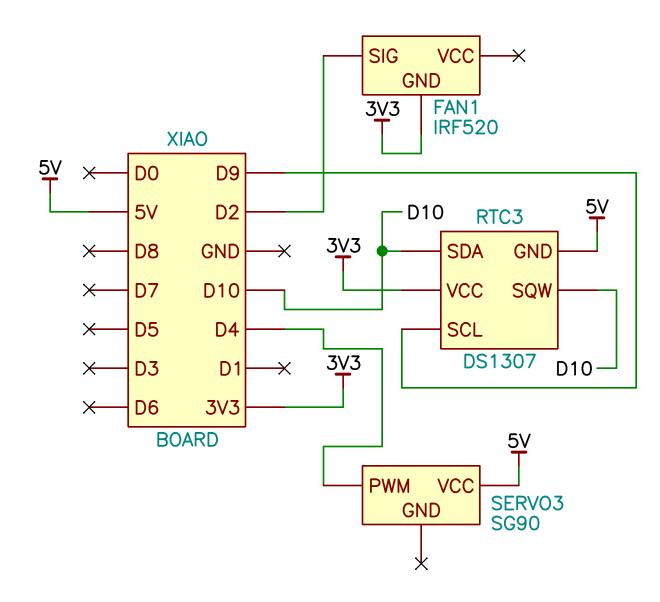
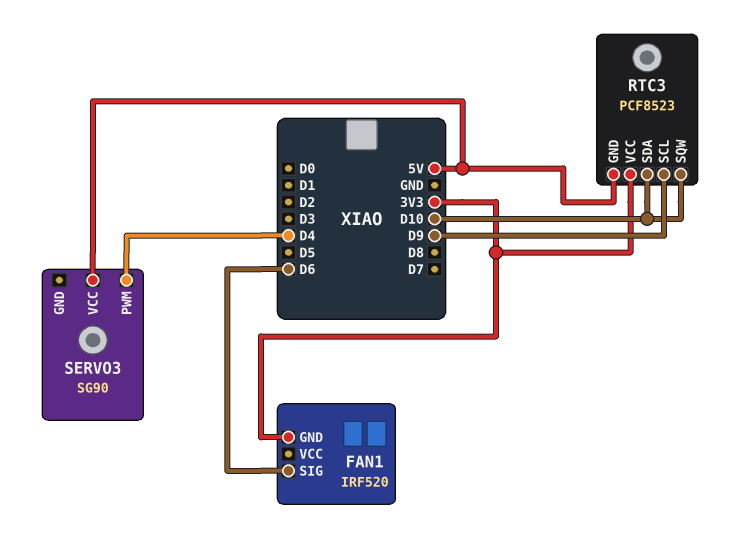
FAN1 pin SIG: D2 -> D6
RTC3: DS1307 -> PCF8523

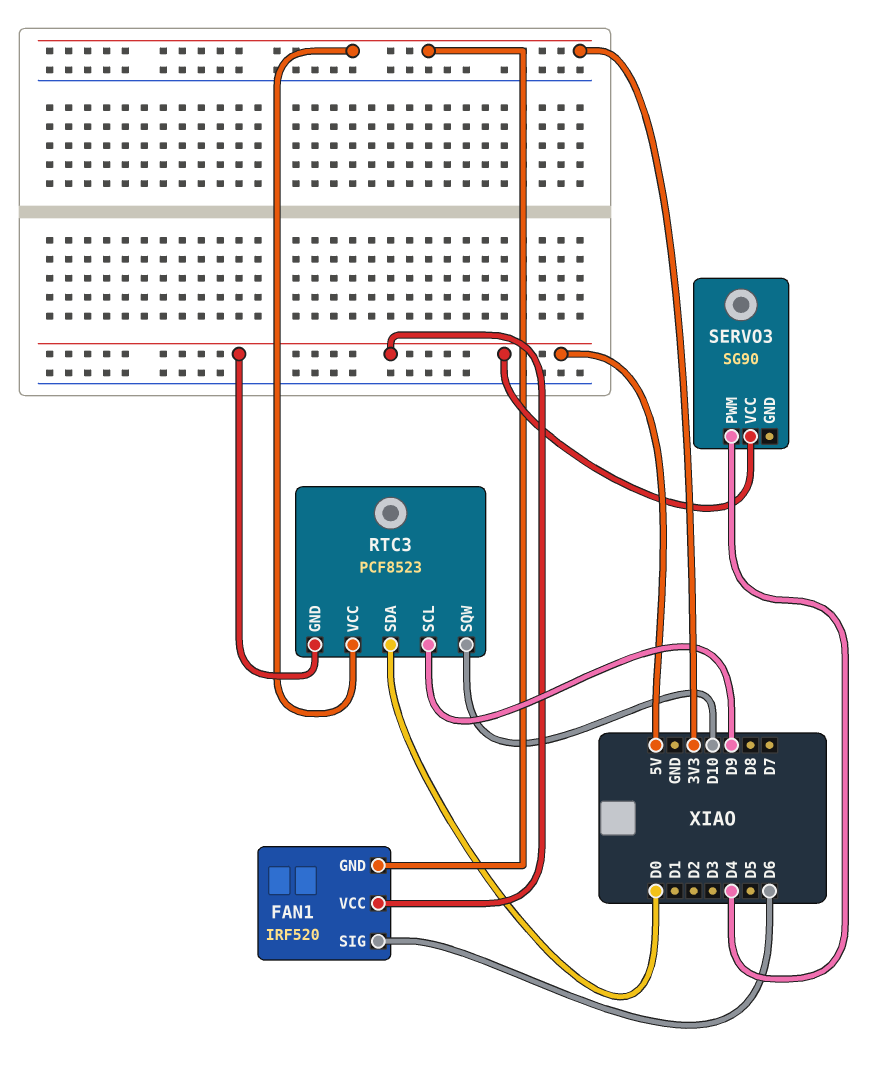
FAN1 pin VCC: none -> 5V
RTC3 pin SDA: D10 -> D0

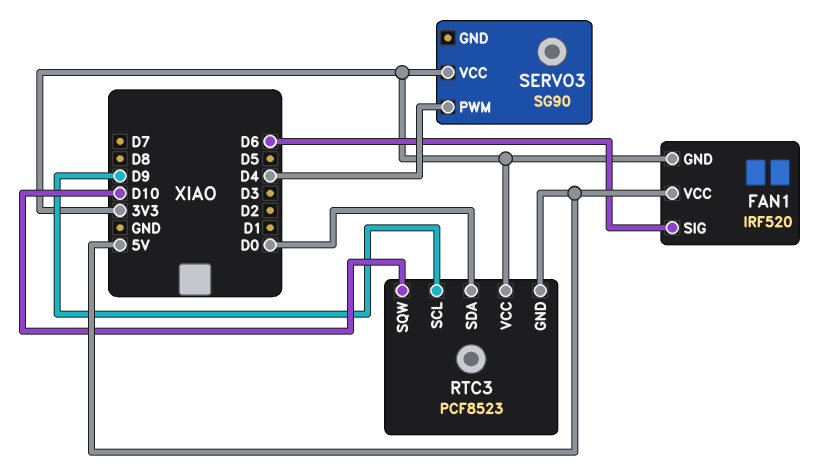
SERVO3 pin VCC: 5V -> 3V3

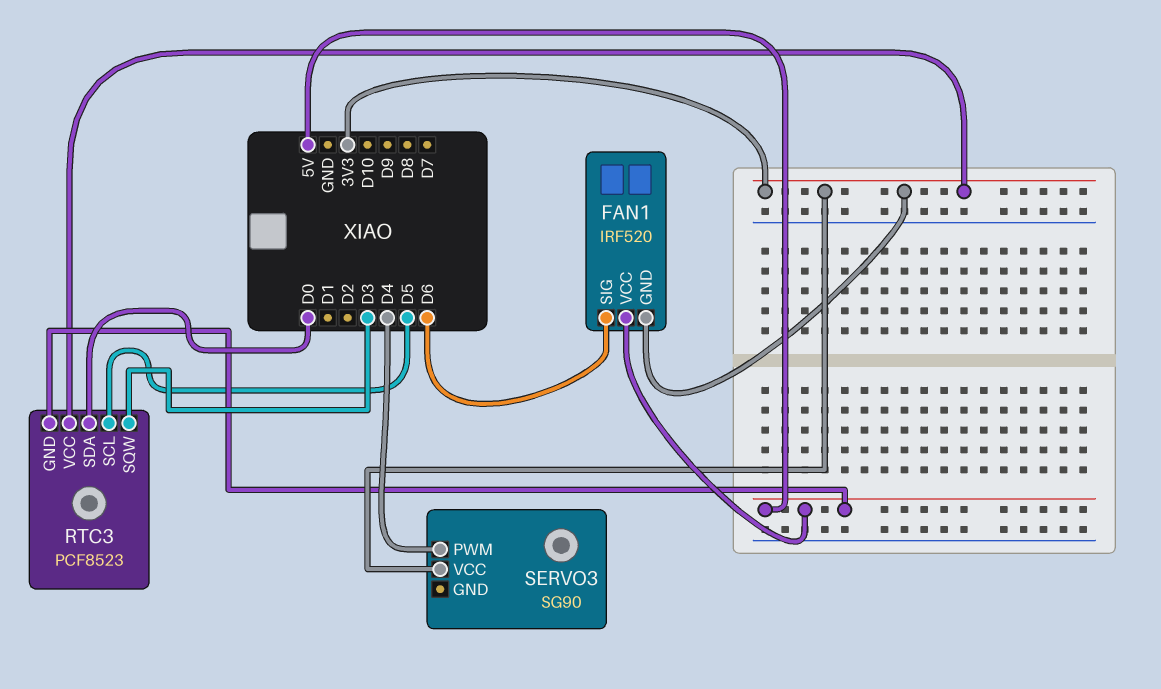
RTC3 pin SCL: D9 -> D5
RTC3 pin SQW: D10 -> D3

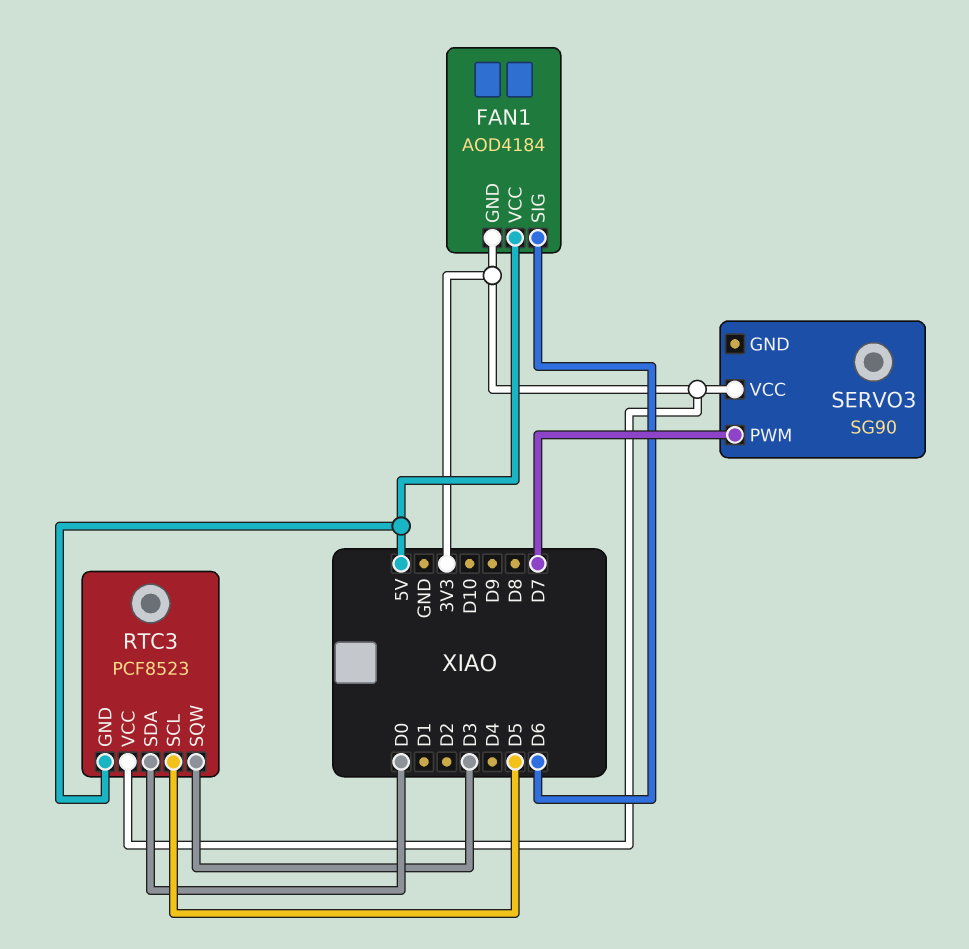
FAN1: IRF520 -> AOD4184
SERVO3 pin PWM: D4 -> D7

